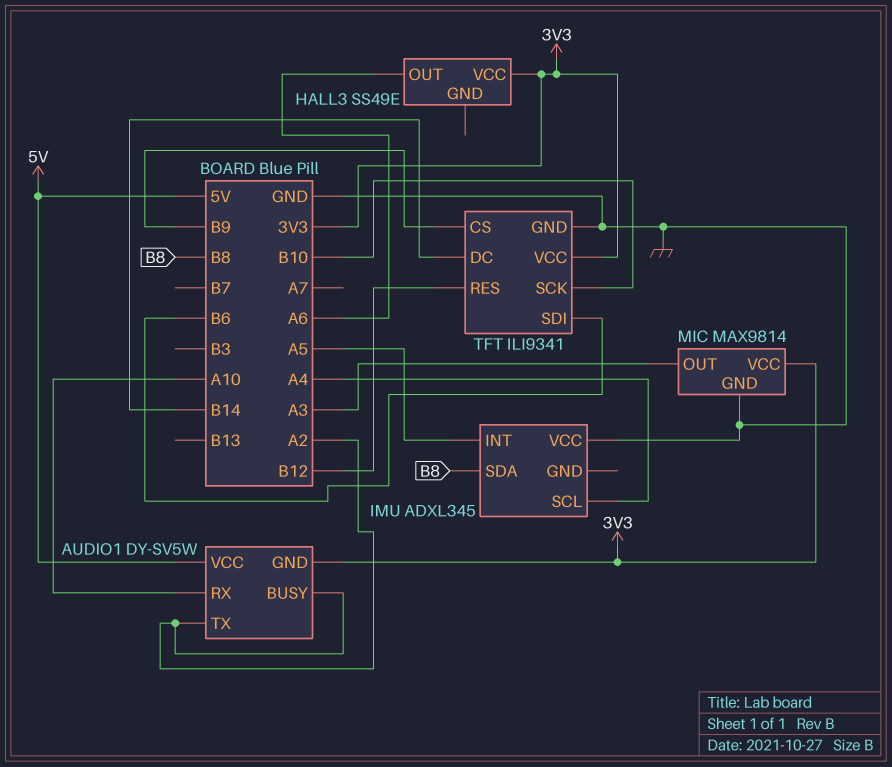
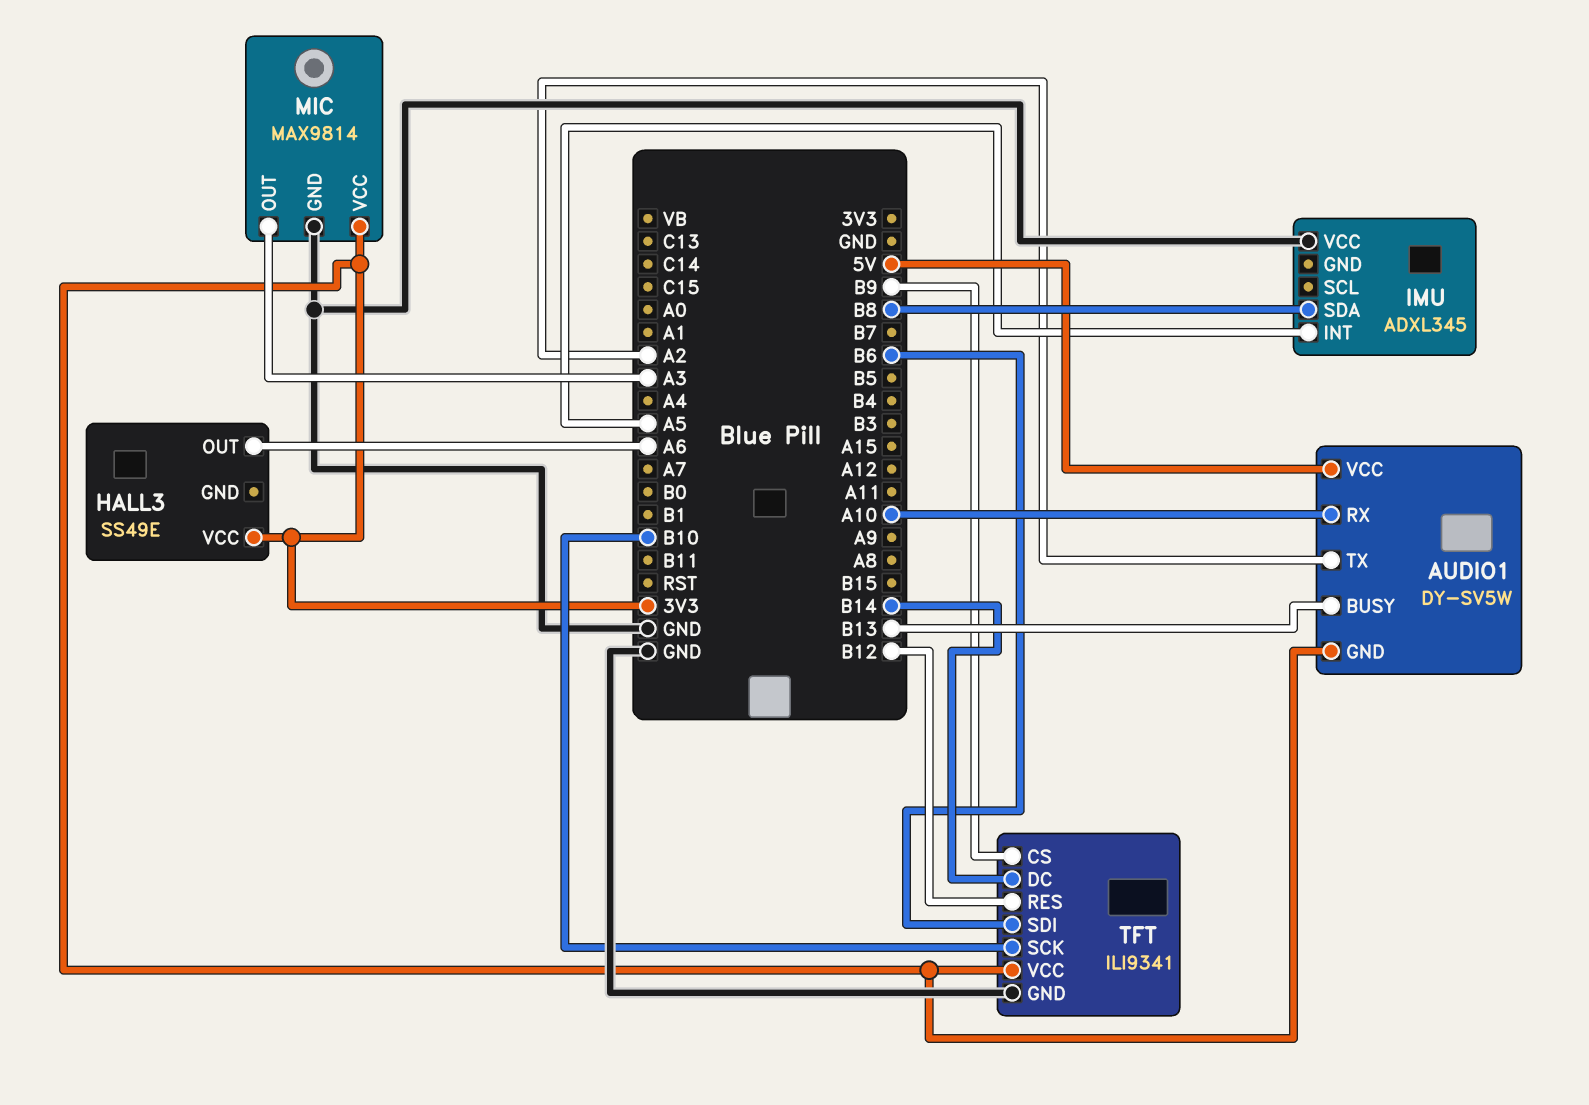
AUDIO1 pin BUSY: A2 -> B13
IMU pin SCL: A4 -> none

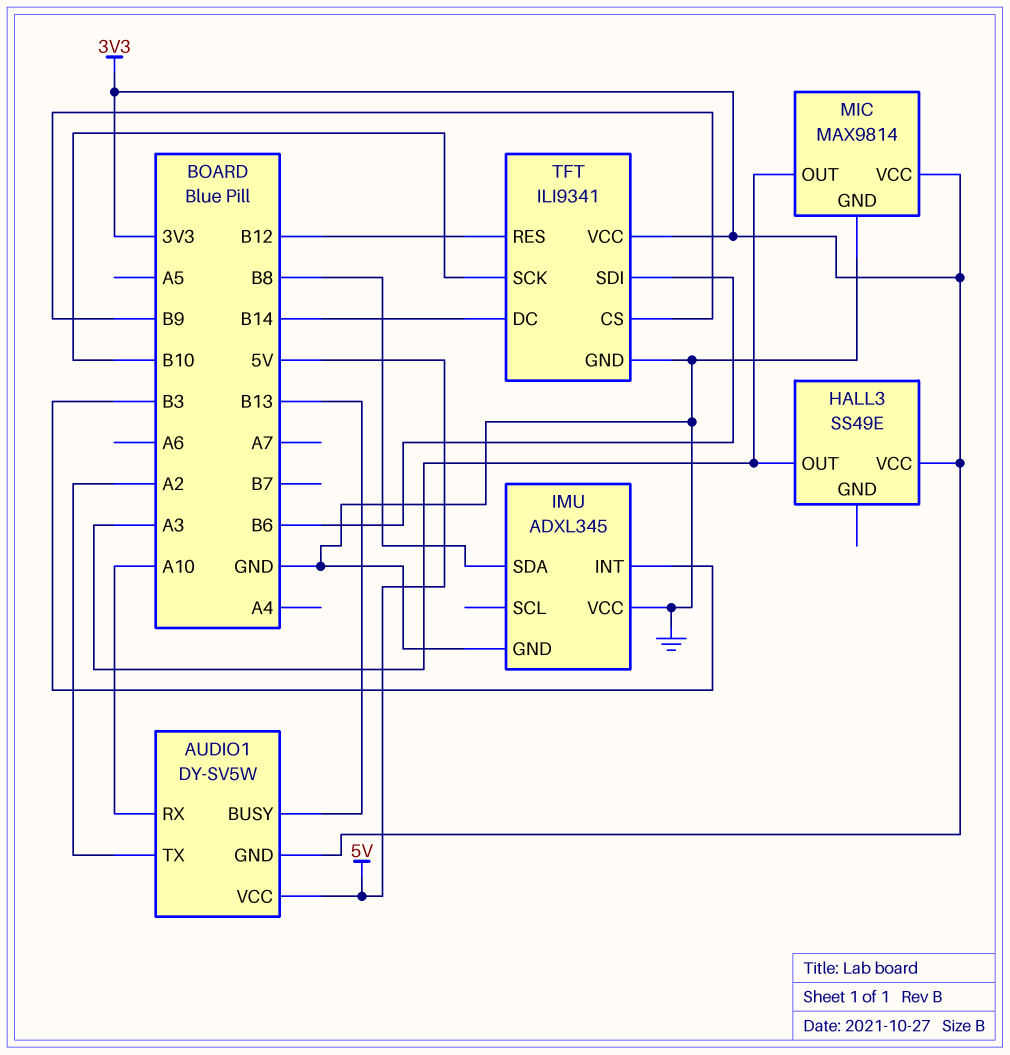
HALL3 pin OUT: A6 -> A3
IMU pin GND: none -> GND
IMU pin INT: A5 -> B3

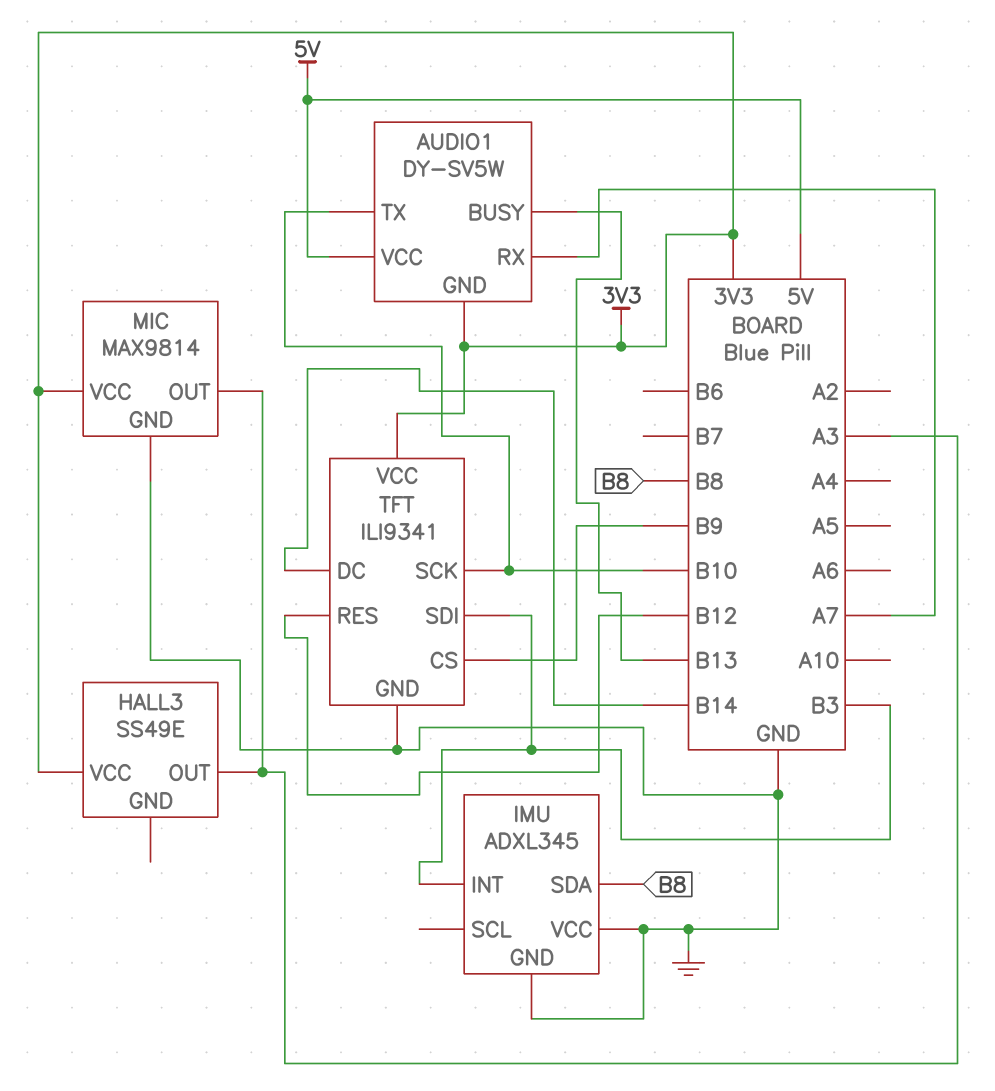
AUDIO1 pin RX: A10 -> A7
AUDIO1 pin TX: A2 -> B10
TFT pin SDI: B6 -> B3

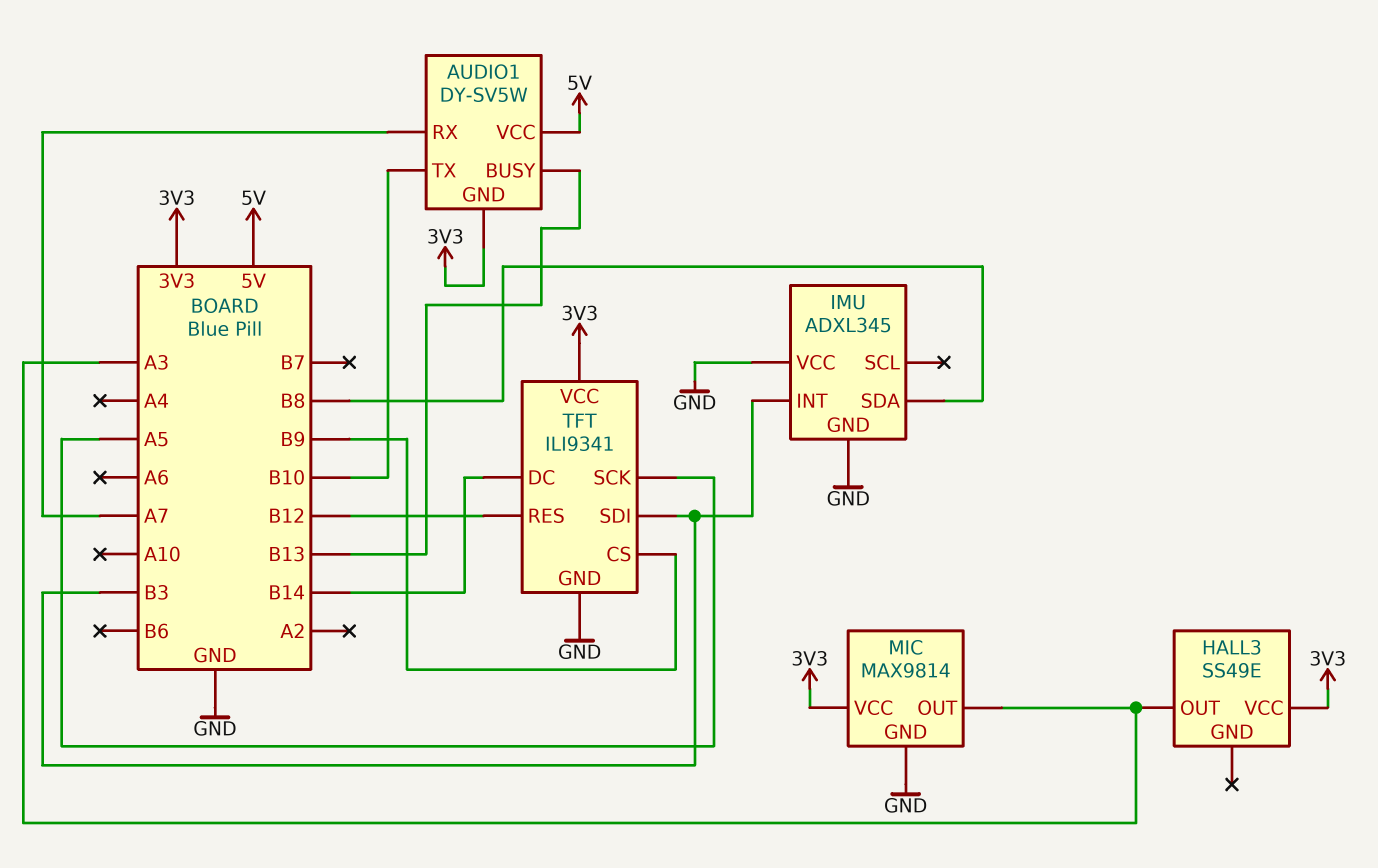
TFT pin SCK: B10 -> A5

